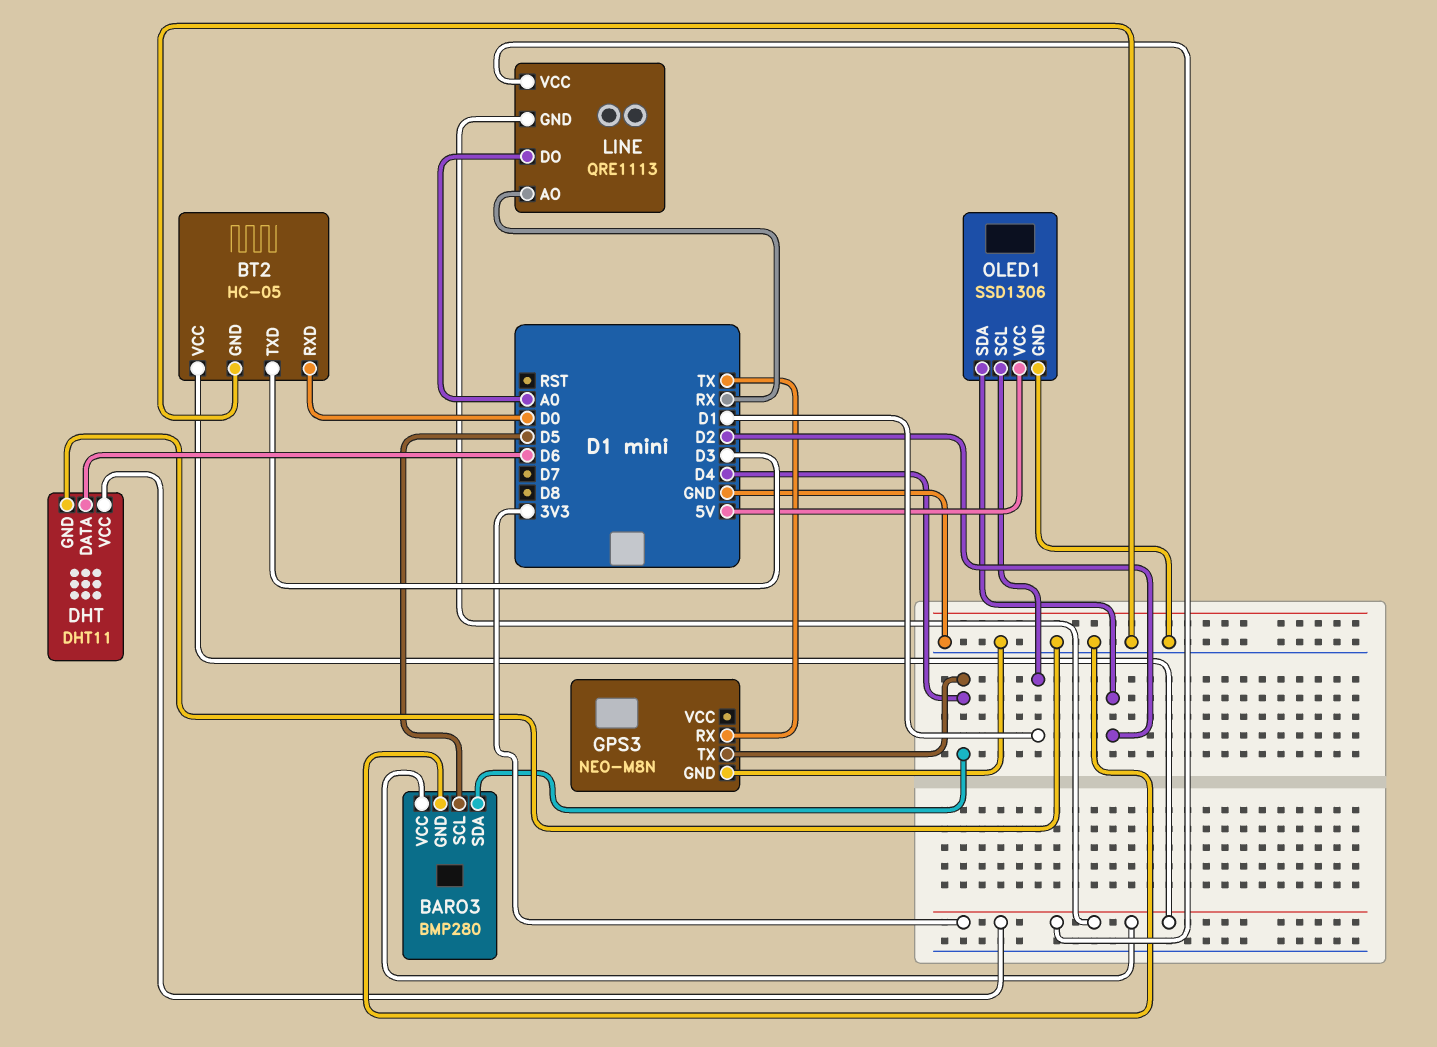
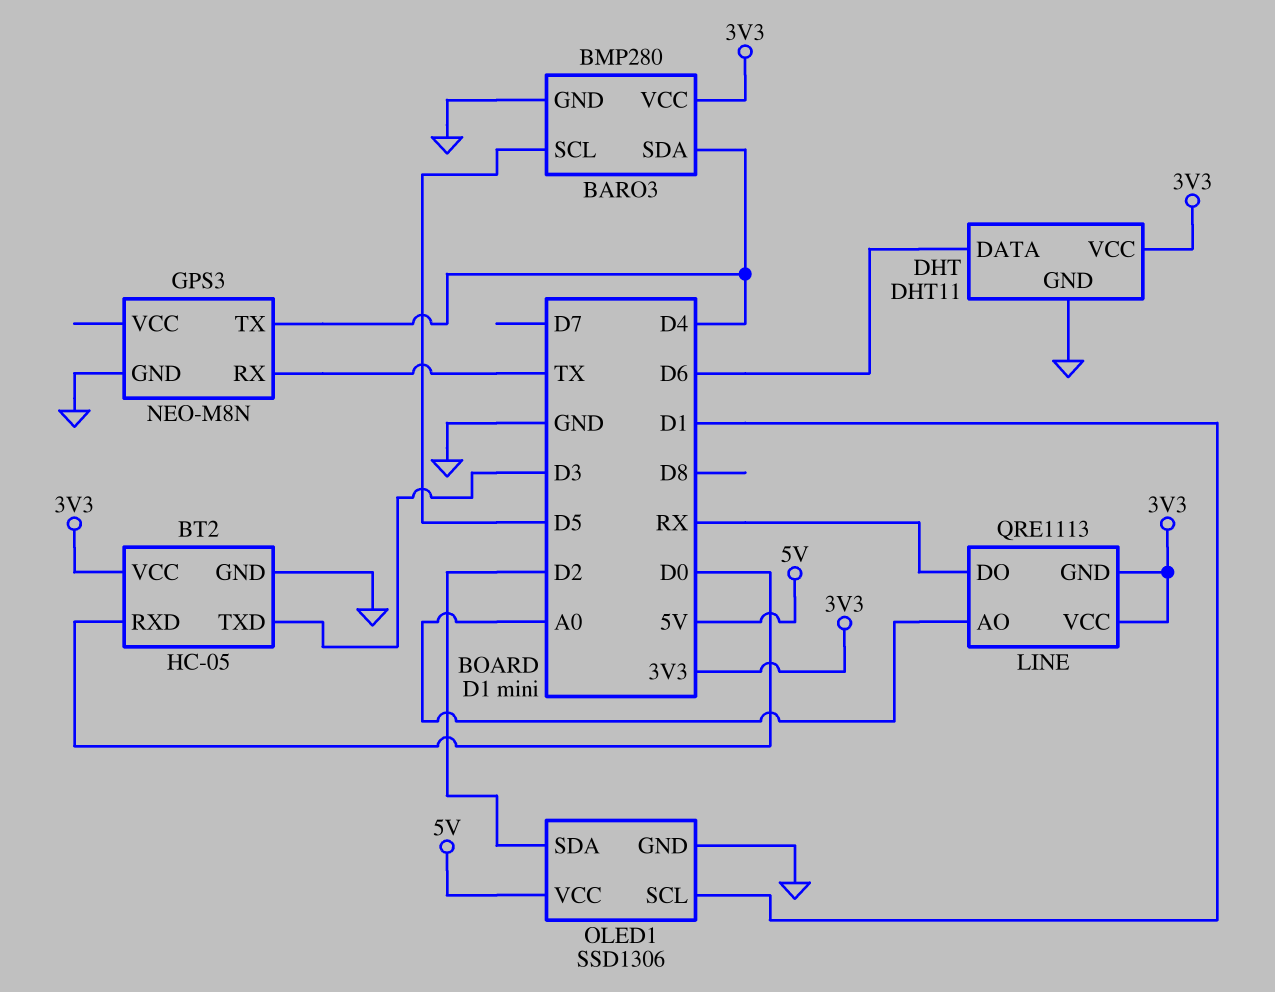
LINE pin AO: RX -> A0
LINE pin DO: A0 -> RX

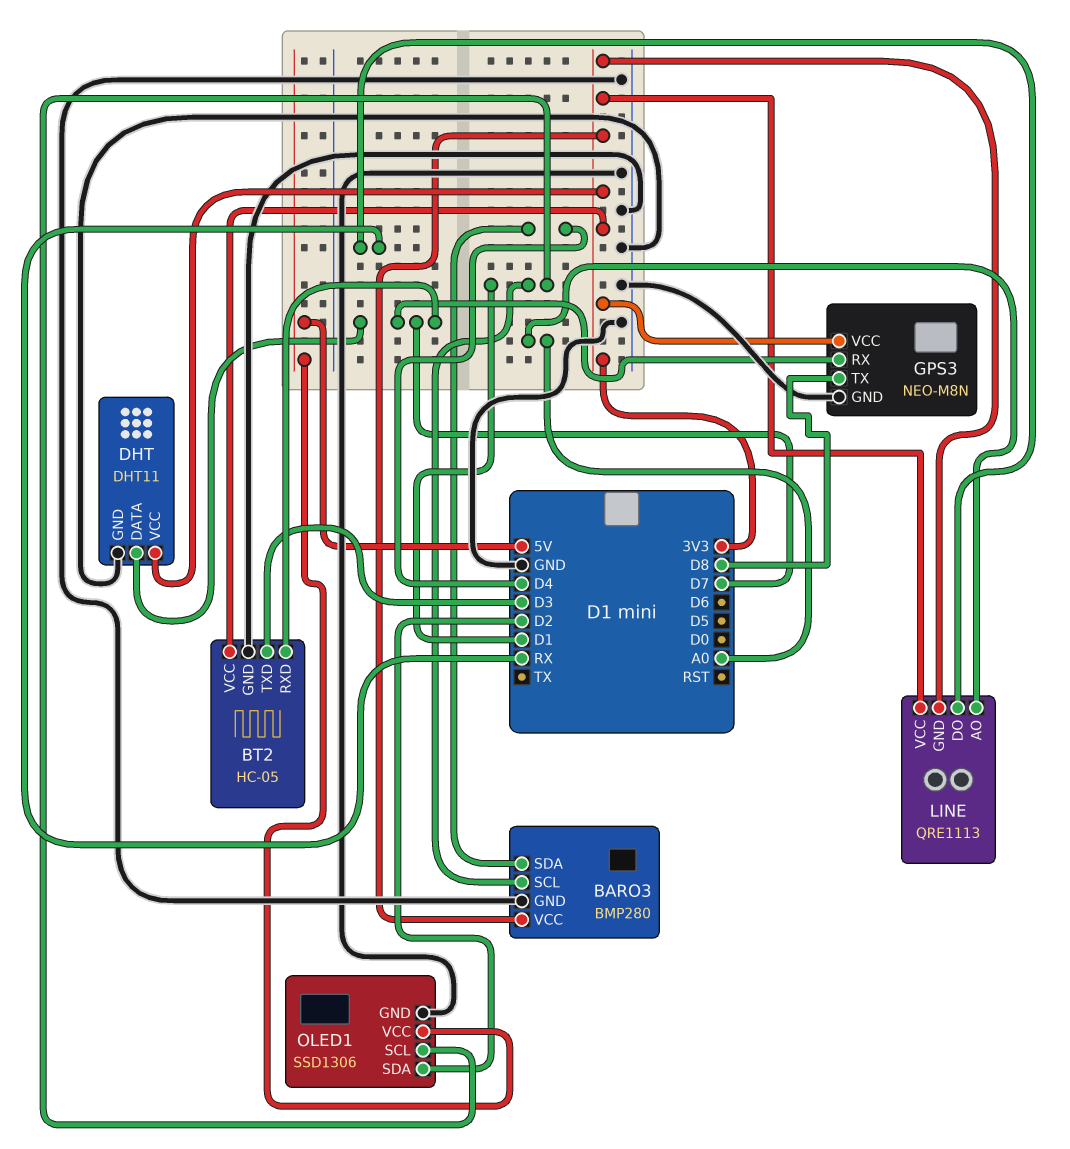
BARO3 pin SCL: D5 -> D1
BT2 pin RXD: D0 -> D7
DHT pin DATA: D6 -> D7
GPS3 pin RX: TX -> D7
GPS3 pin TX: D4 -> D8
GPS3 pin VCC: none -> 3V3

